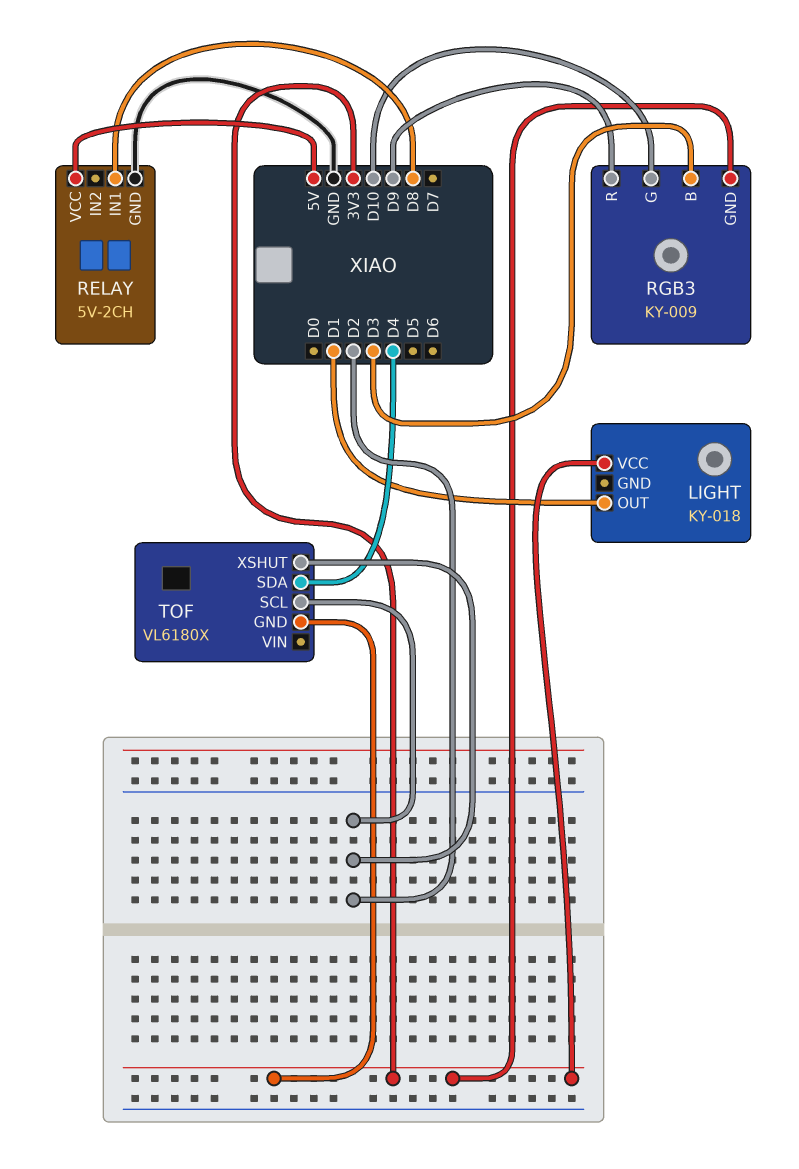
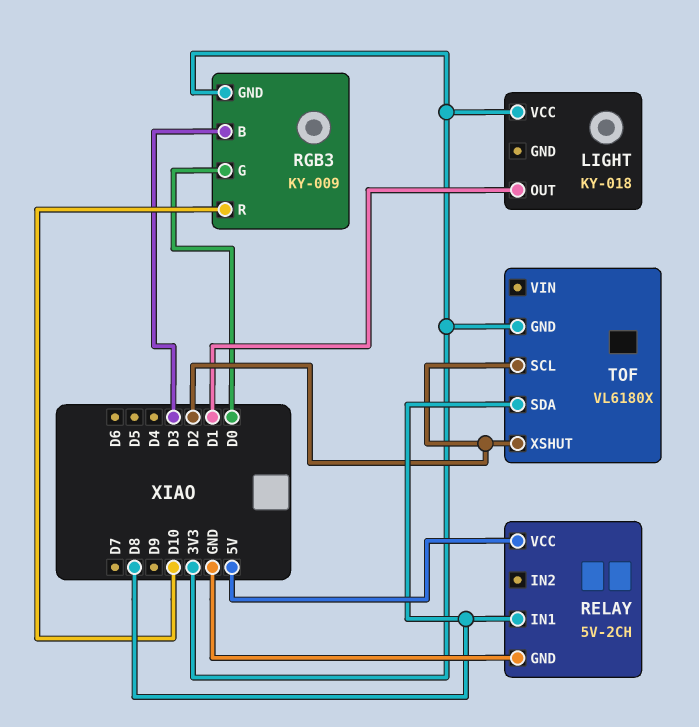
RGB3 pin G: D10 -> D0
RGB3 pin R: D9 -> D10
TOF pin SDA: D4 -> D8

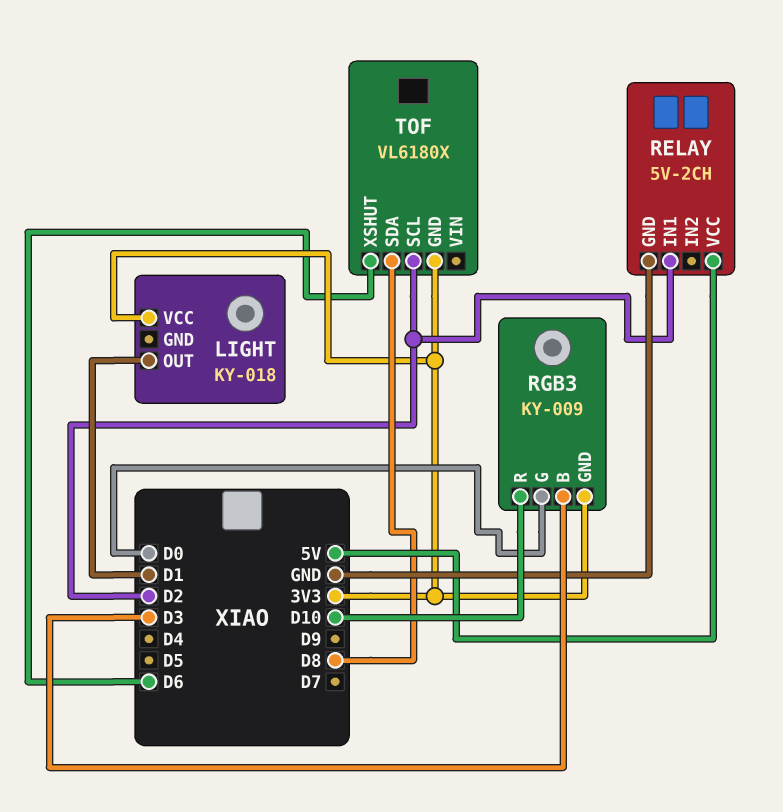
RELAY pin IN1: D8 -> D2
TOF pin XSHUT: D2 -> D6

